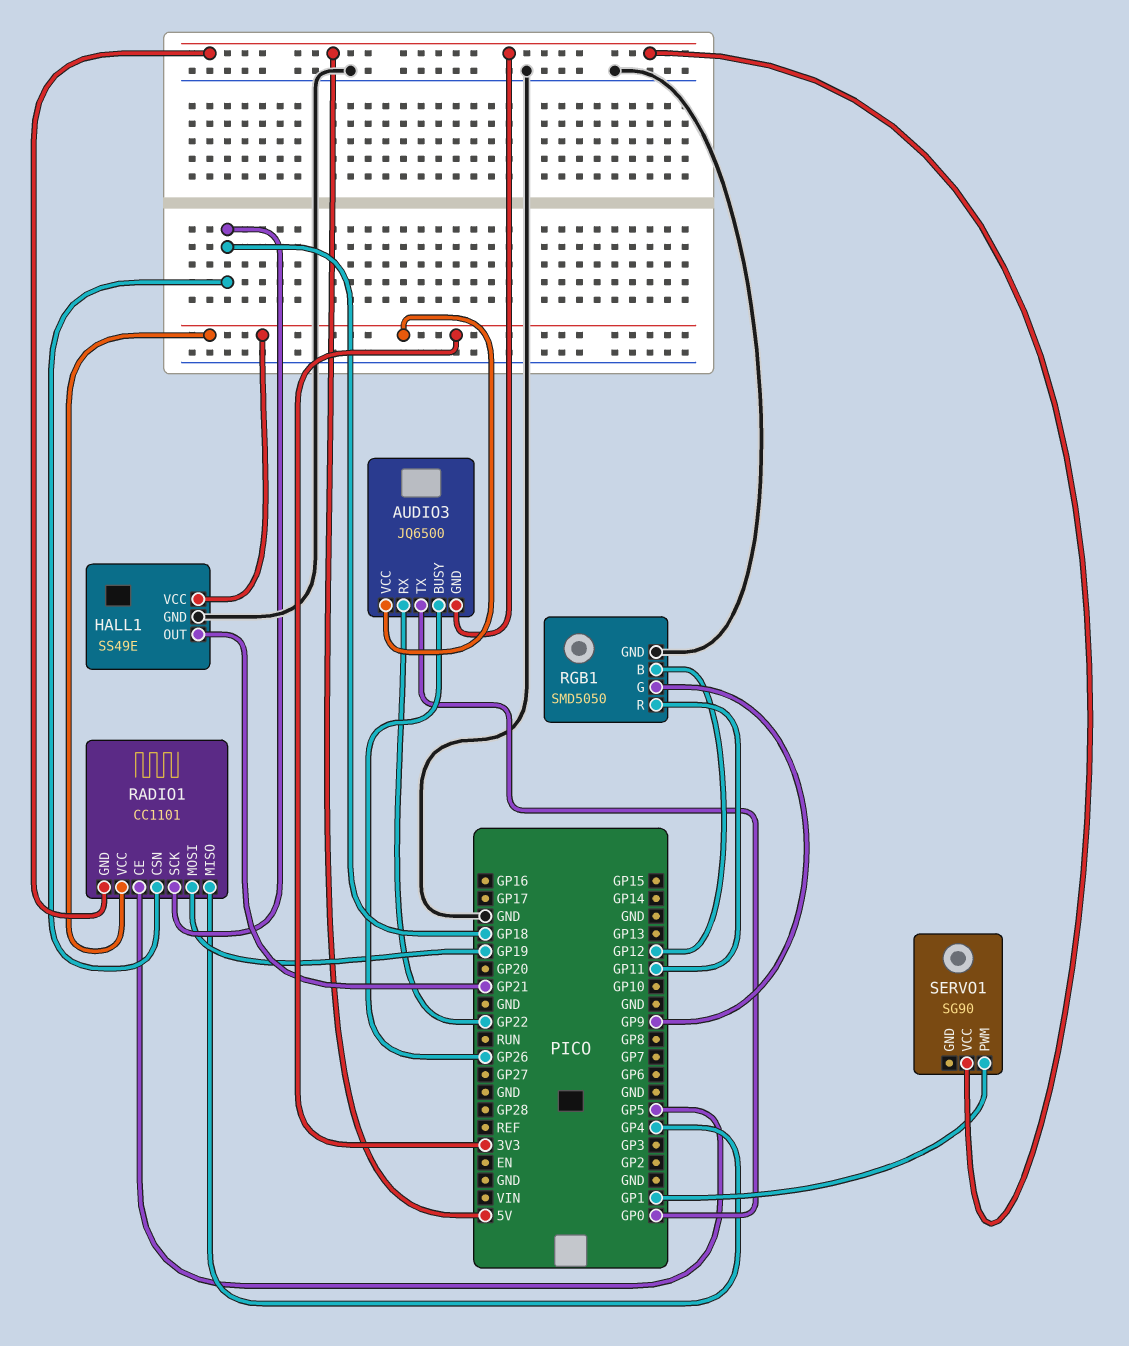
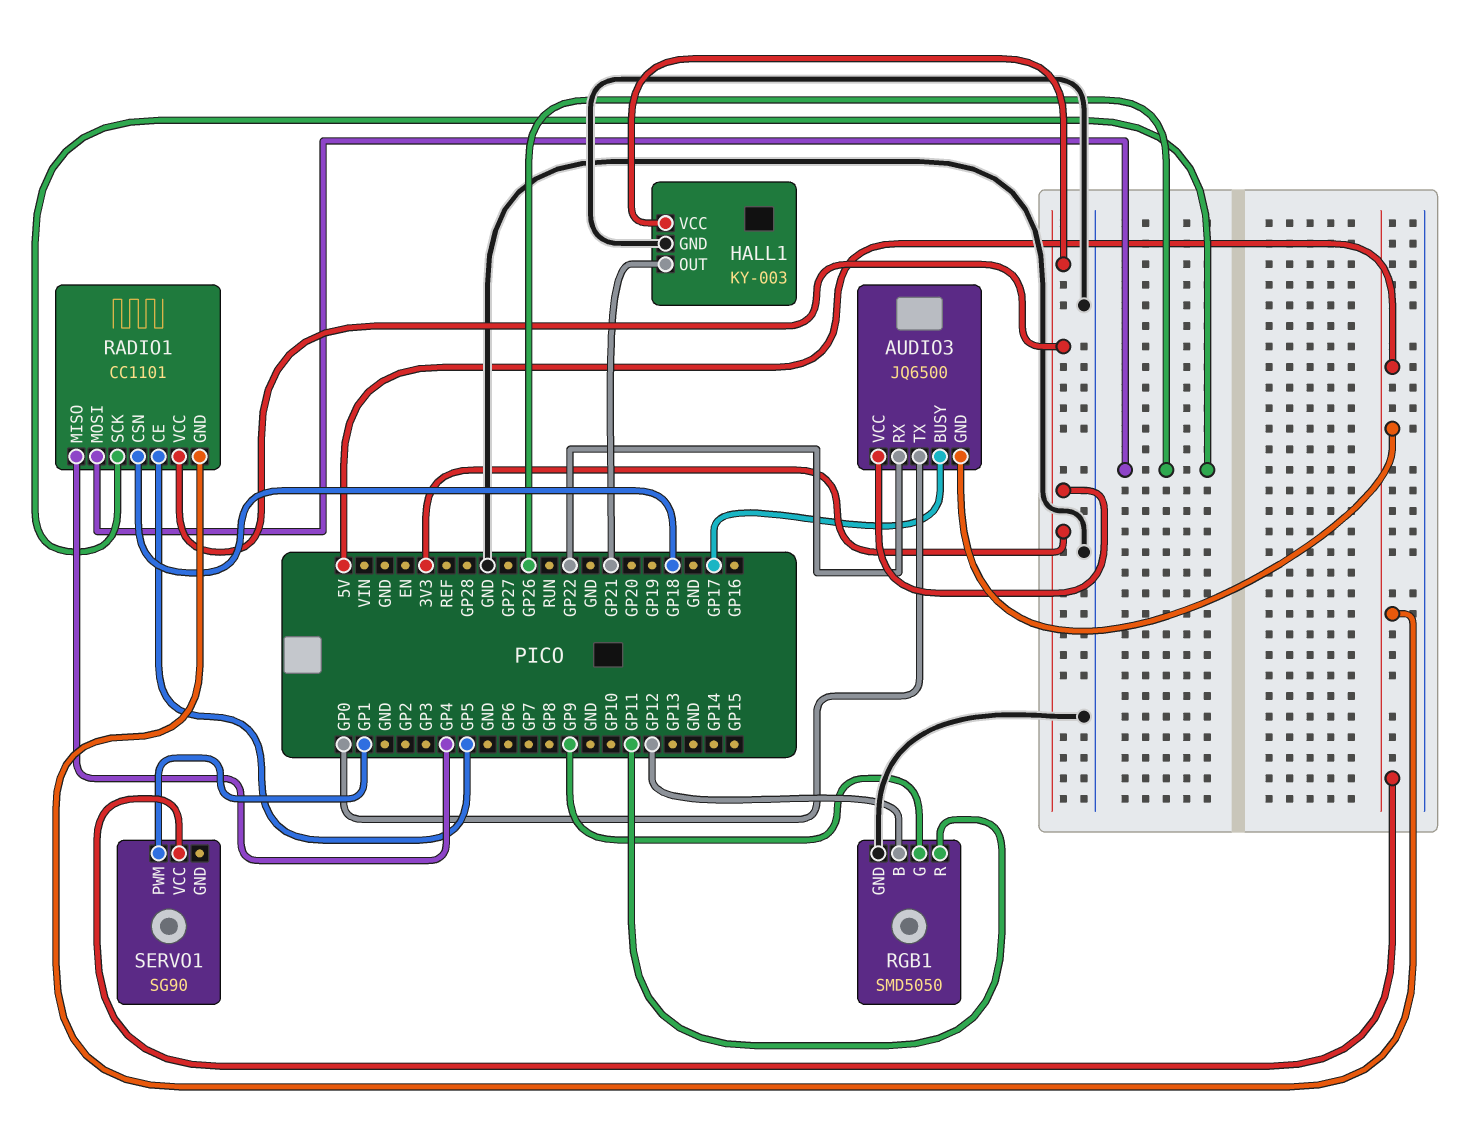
AUDIO3 pin BUSY: GP26 -> GP17
HALL1: SS49E -> KY-003
RADIO1 pin MOSI: GP19 -> GP26
RADIO1 pin SCK: GP18 -> GP26

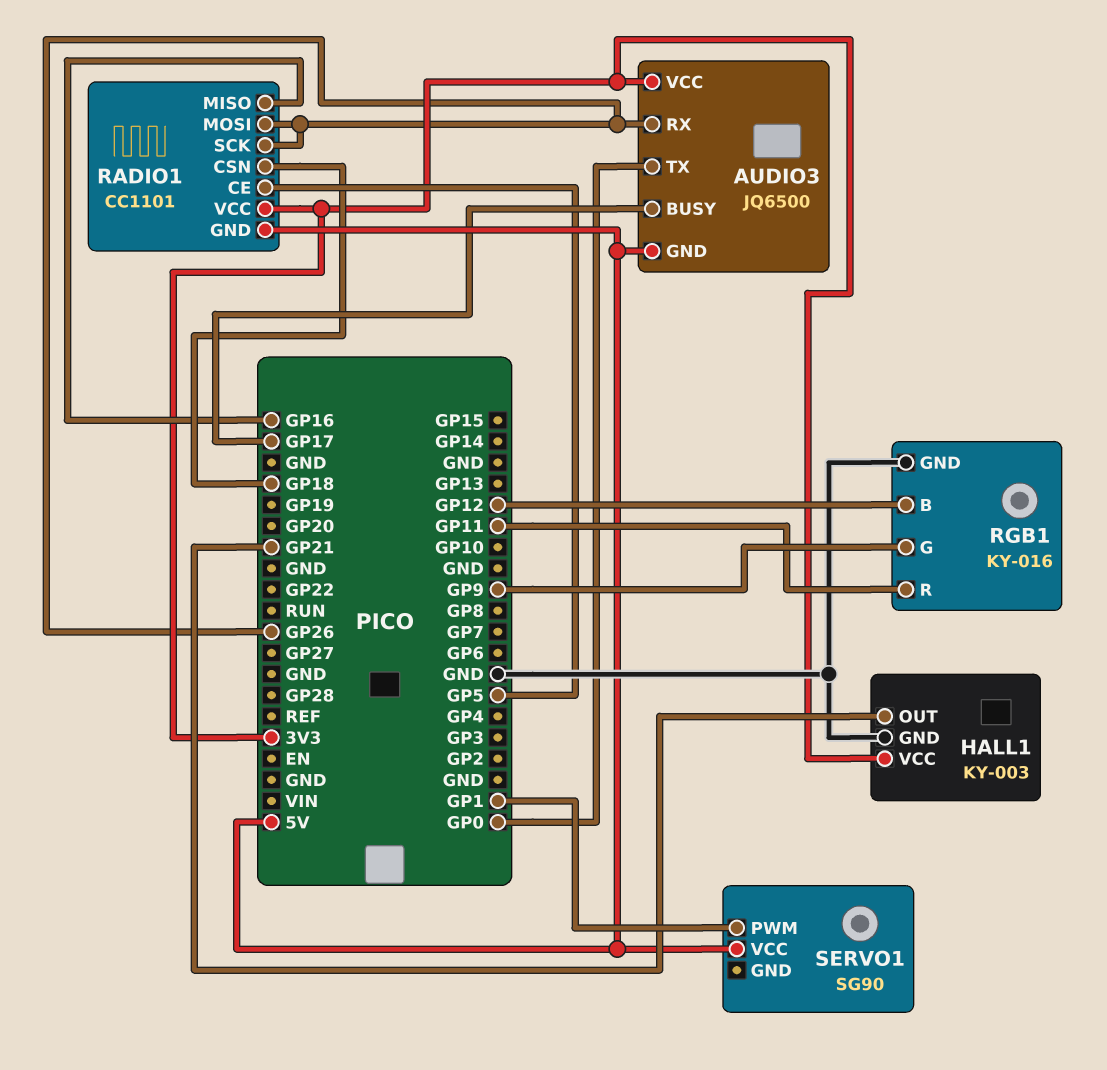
AUDIO3 pin RX: GP22 -> GP26
RADIO1 pin MISO: GP4 -> GP16
RGB1: SMD5050 -> KY-016

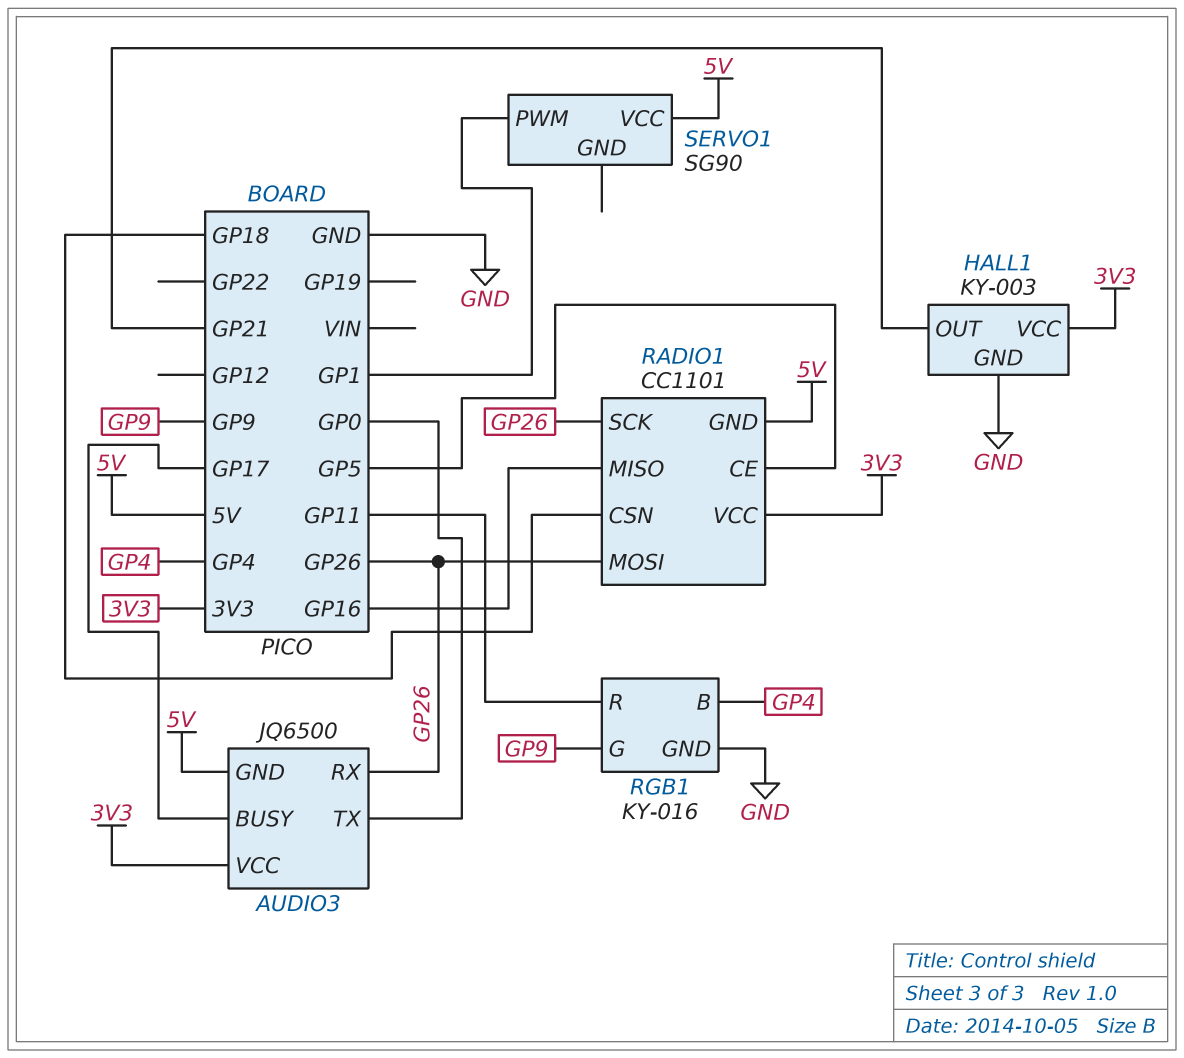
RGB1 pin B: GP12 -> GP4

